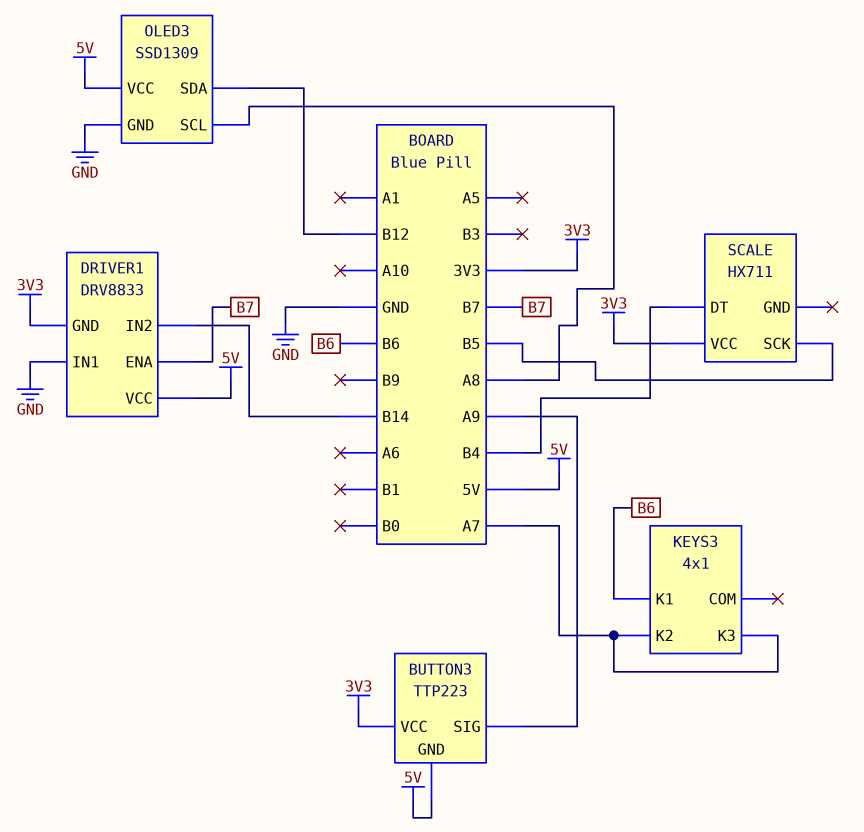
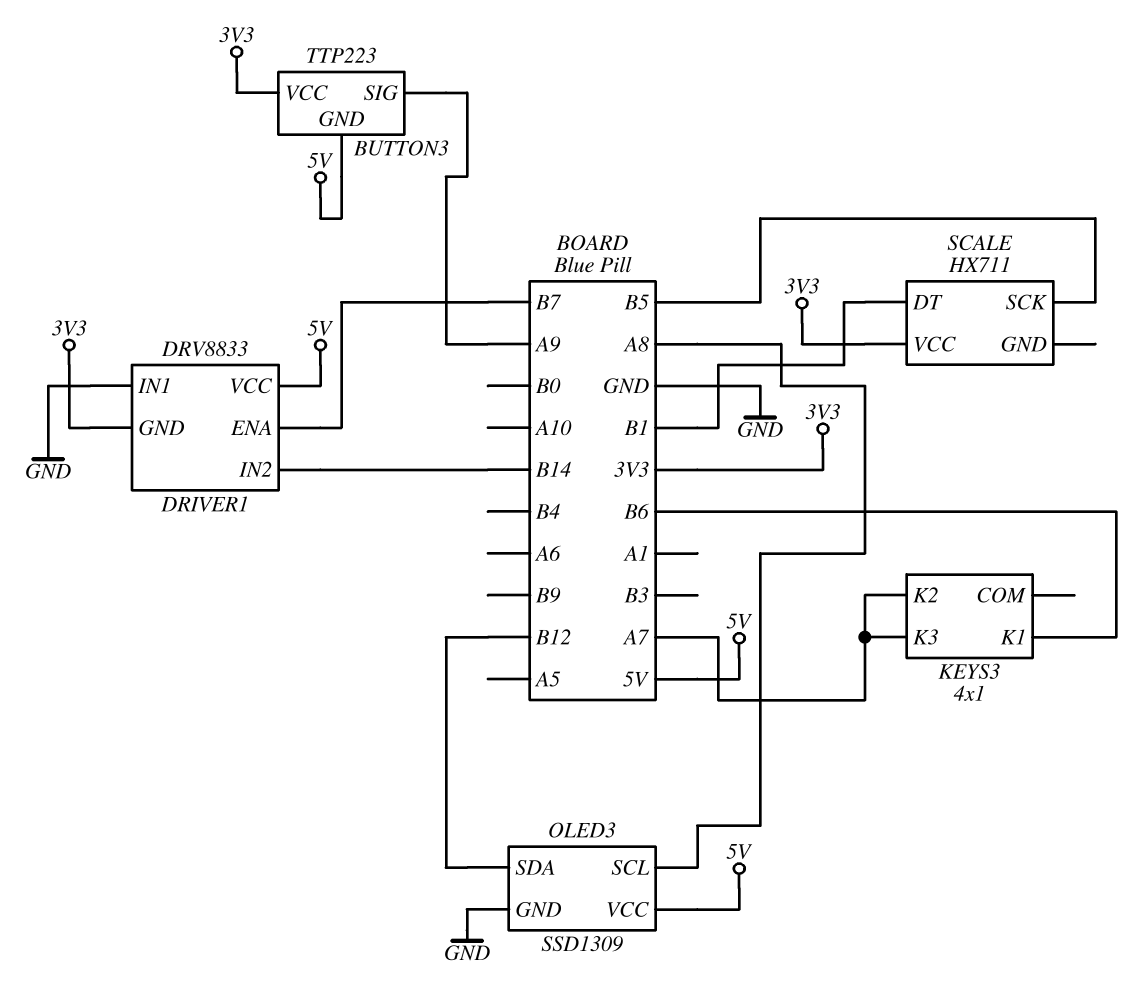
SCALE pin DT: B4 -> B1

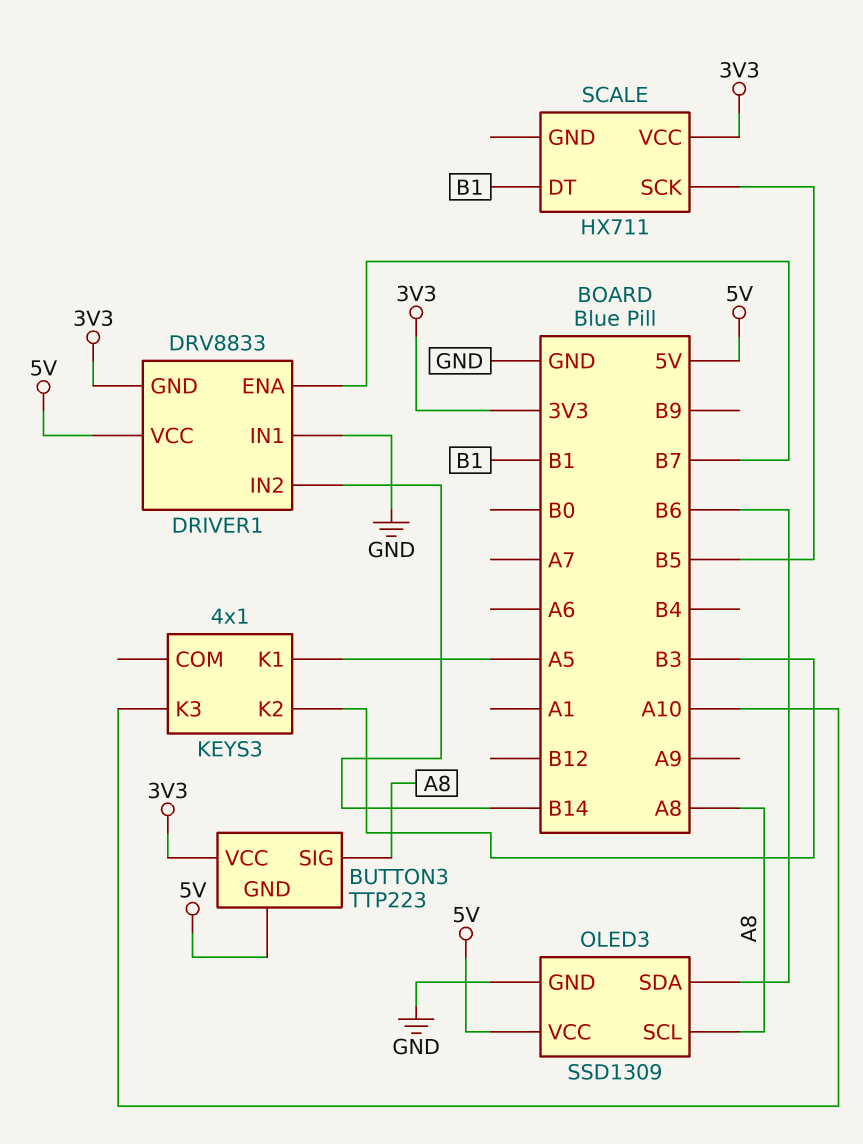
BUTTON3 pin SIG: A9 -> A8
KEYS3 pin K1: B6 -> A5
KEYS3 pin K2: A7 -> B3
KEYS3 pin K3: A7 -> A10
OLED3 pin SDA: B12 -> B6

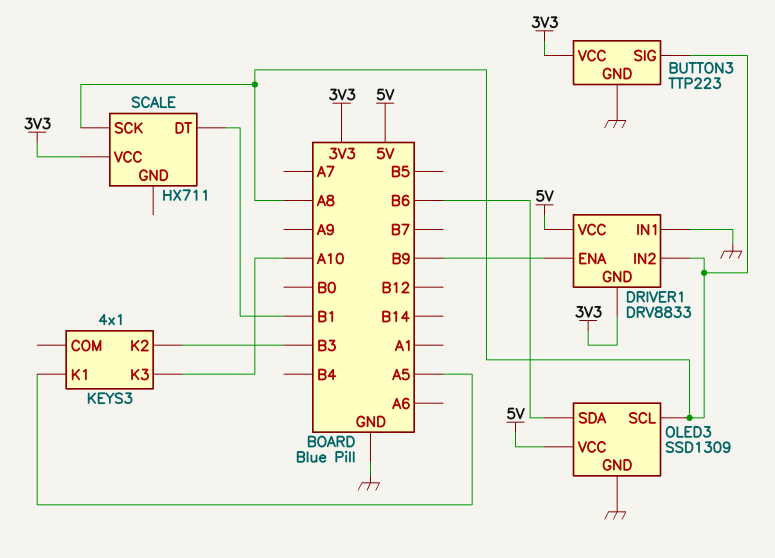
BUTTON3 pin GND: 5V -> GND
DRIVER1 pin ENA: B7 -> B9
DRIVER1 pin IN2: B14 -> A8
SCALE pin SCK: B5 -> A8

